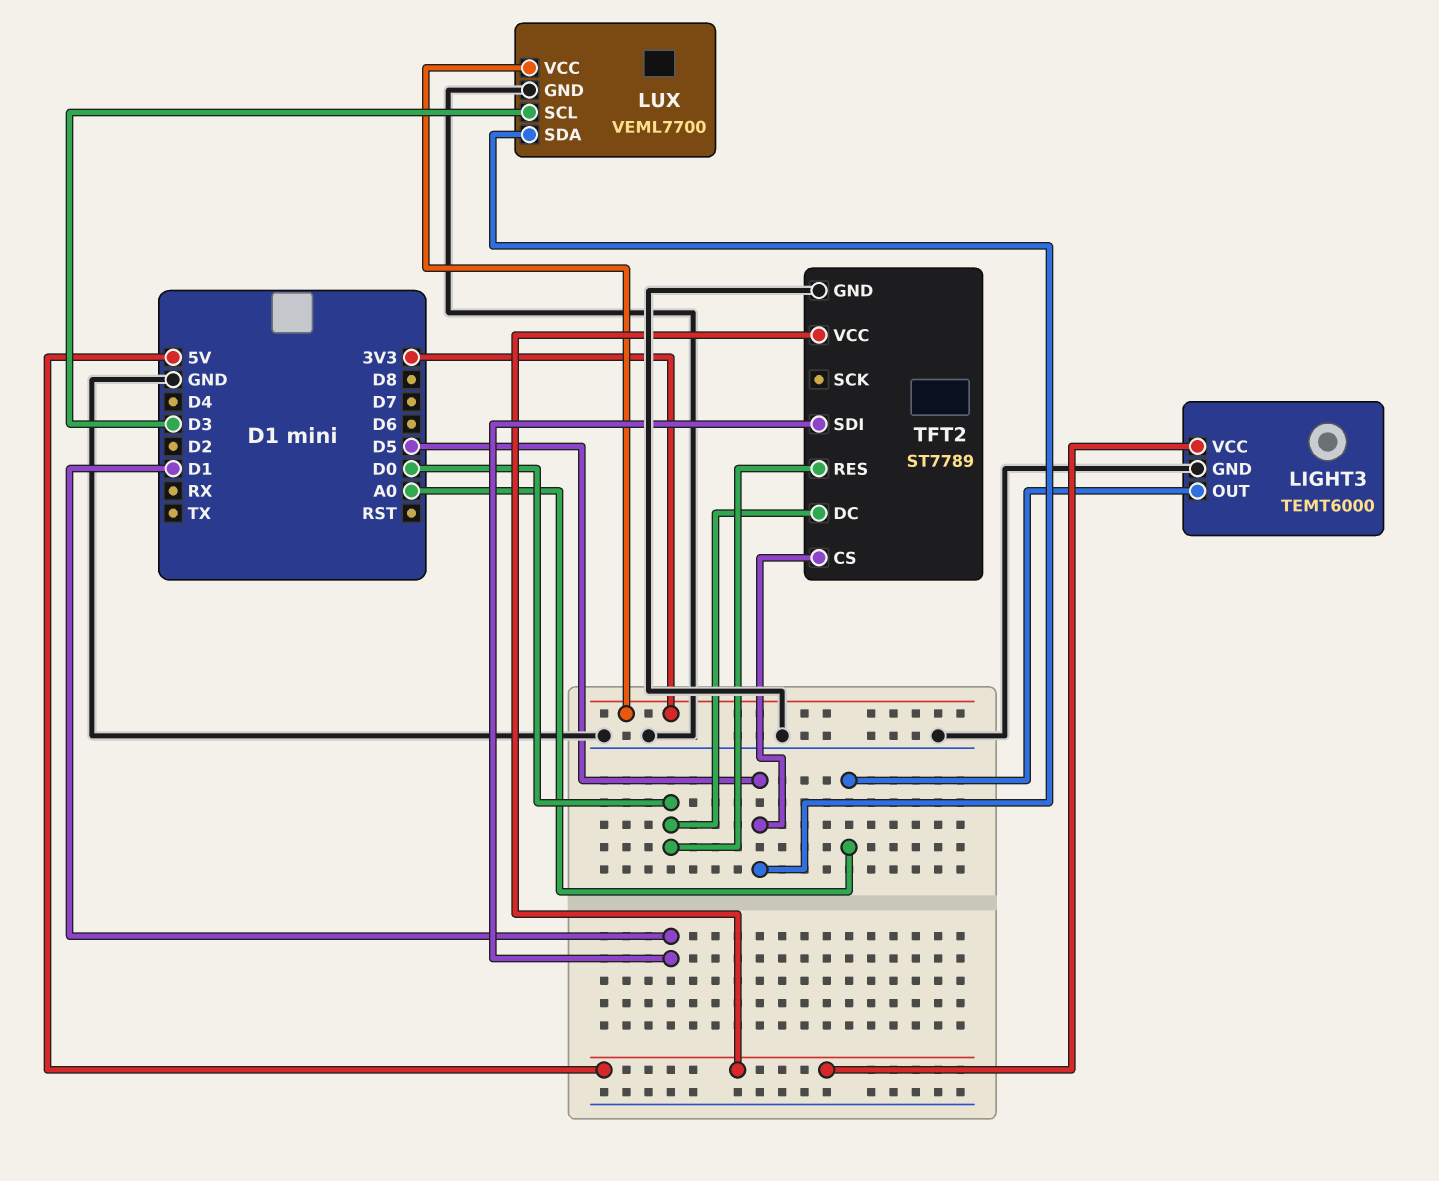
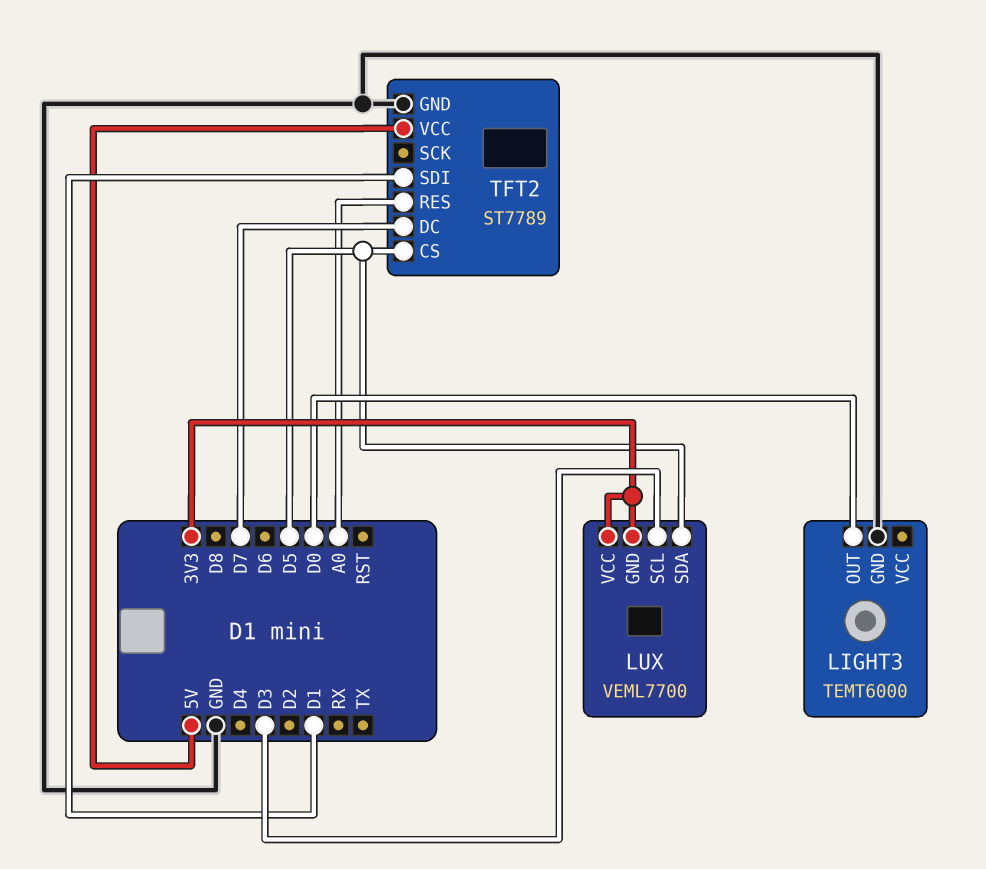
LIGHT3 pin OUT: A0 -> D0
LIGHT3 pin VCC: 5V -> none
LUX pin GND: GND -> 3V3
TFT2 pin DC: D0 -> D7
TFT2 pin RES: D0 -> A0

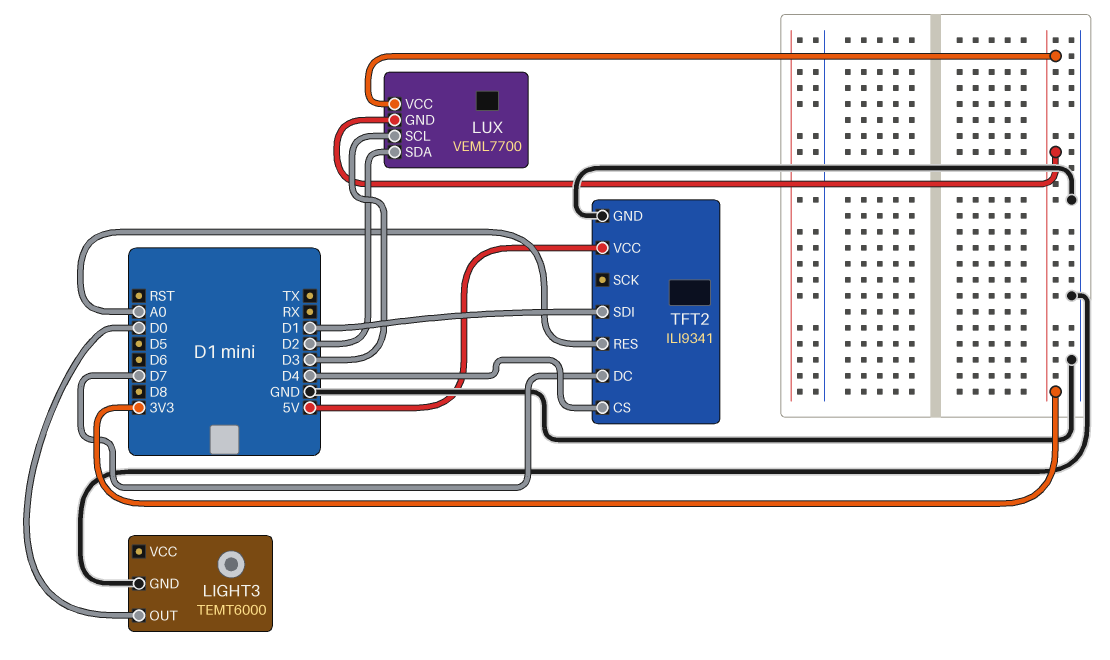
LUX pin SDA: D5 -> D2
TFT2: ST7789 -> ILI9341
TFT2 pin CS: D5 -> D4

